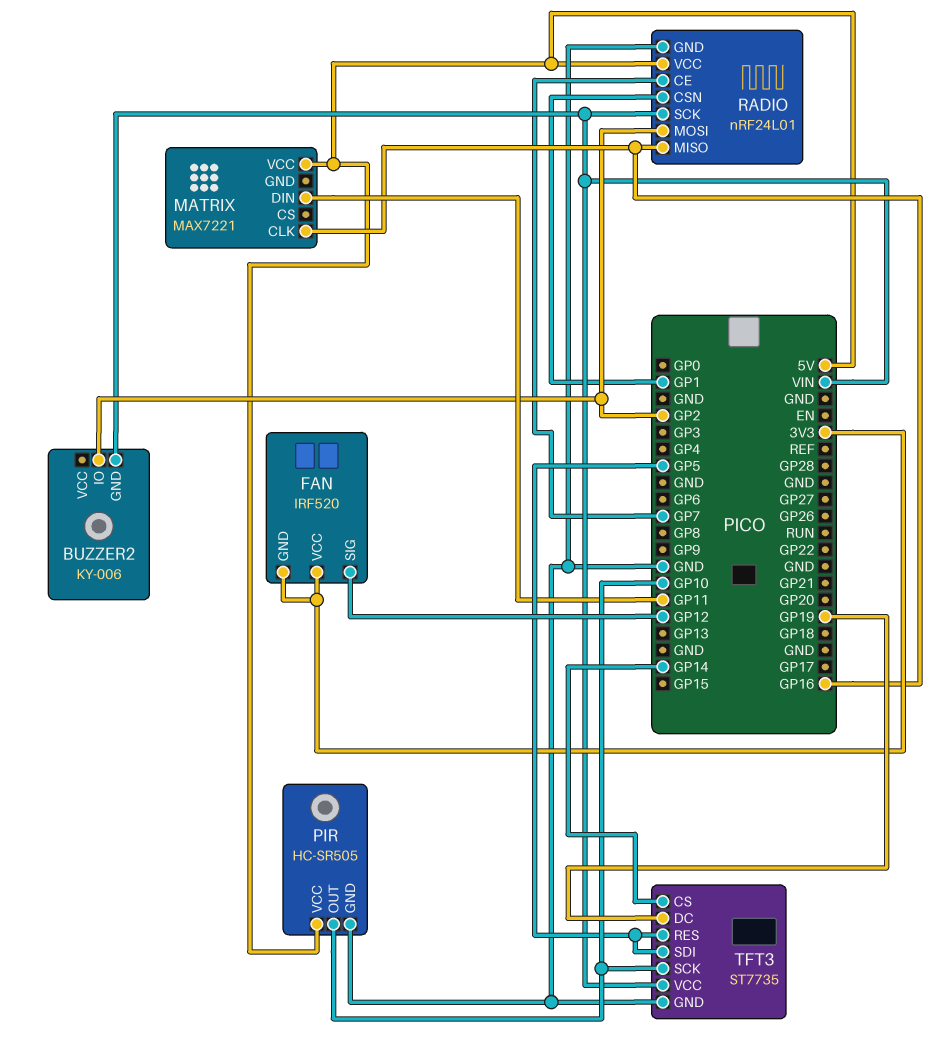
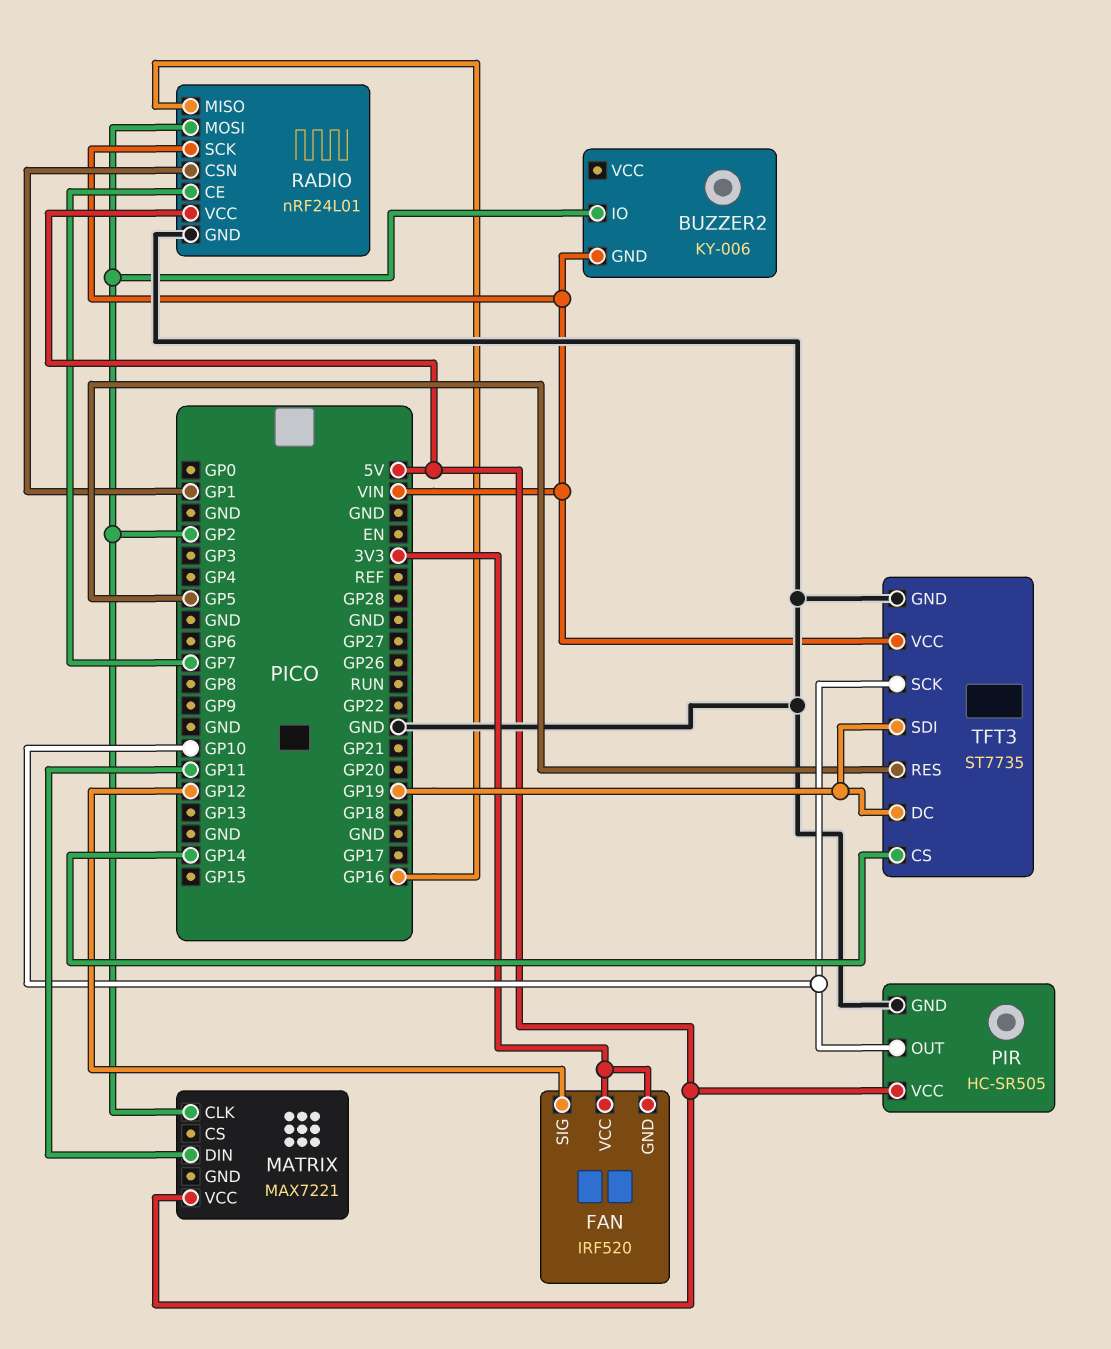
MATRIX pin CLK: GP16 -> GP2
TFT3 pin SDI: GP5 -> GP19

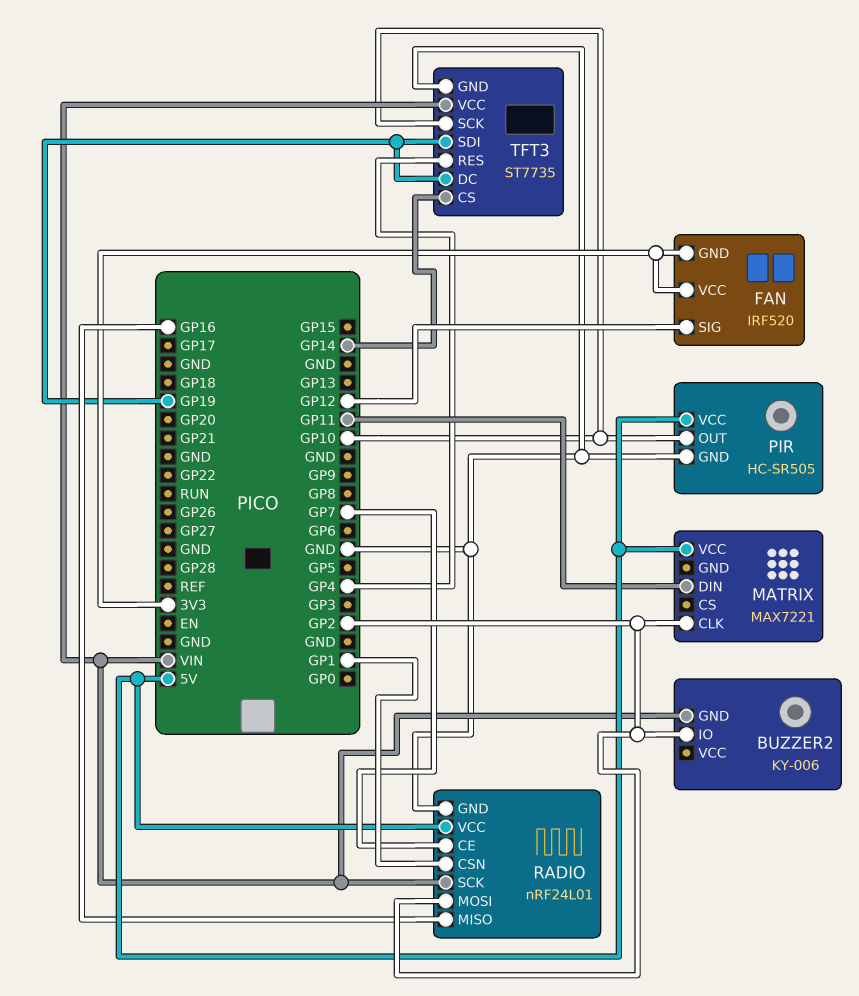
TFT3 pin RES: GP5 -> GP4

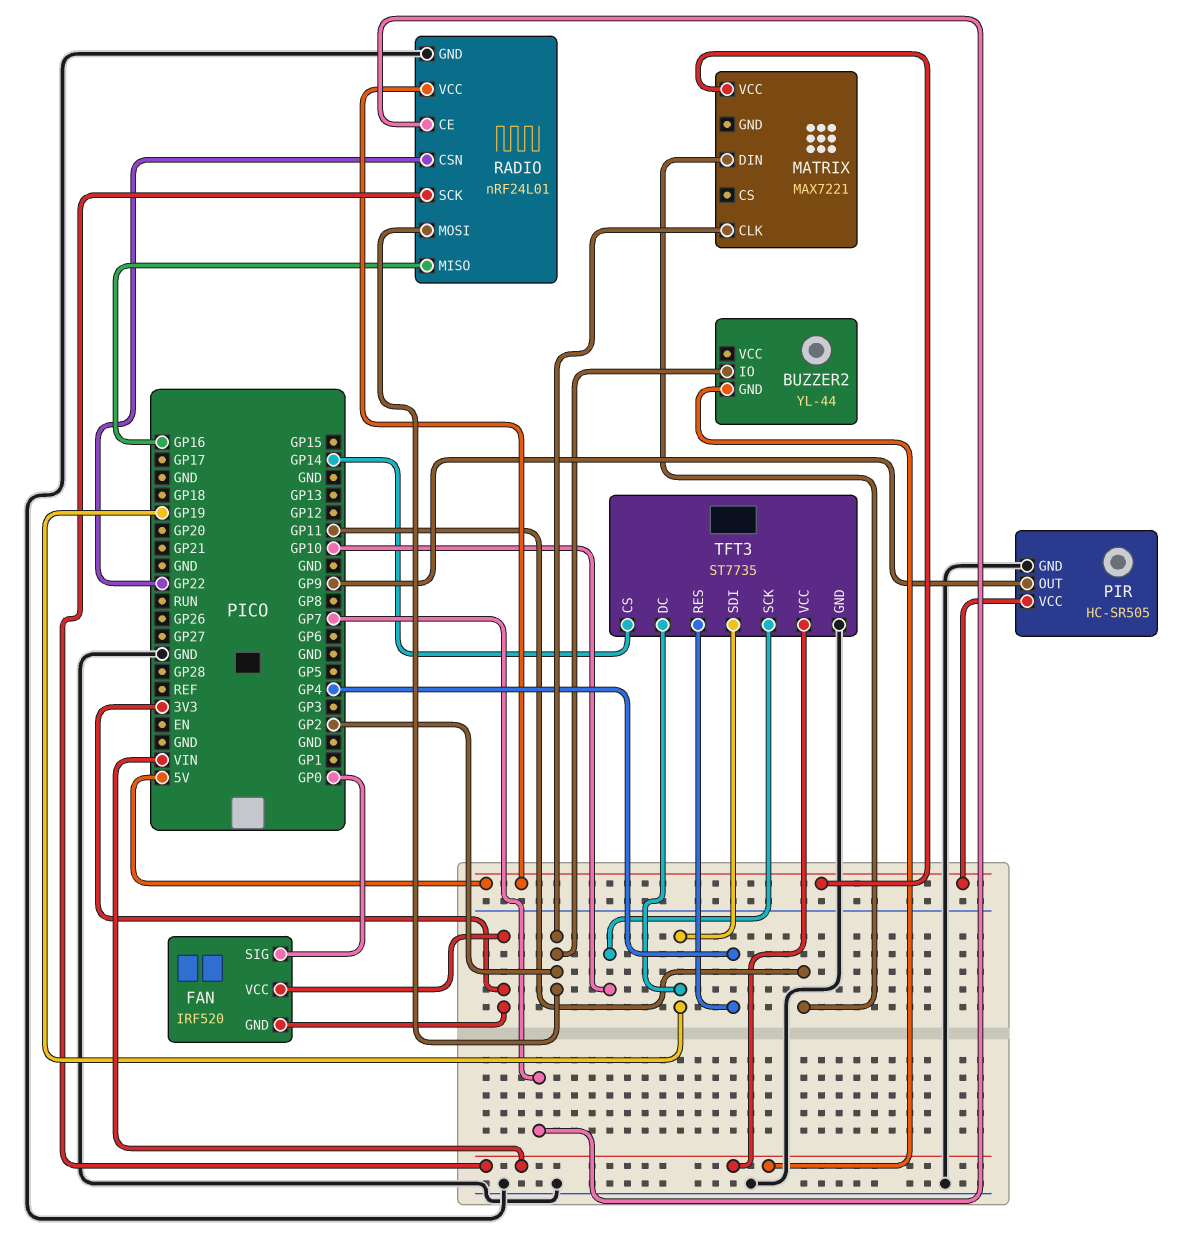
BUZZER2: KY-006 -> YL-44
FAN pin SIG: GP12 -> GP0
PIR pin OUT: GP10 -> GP9
RADIO pin CSN: GP1 -> GP22

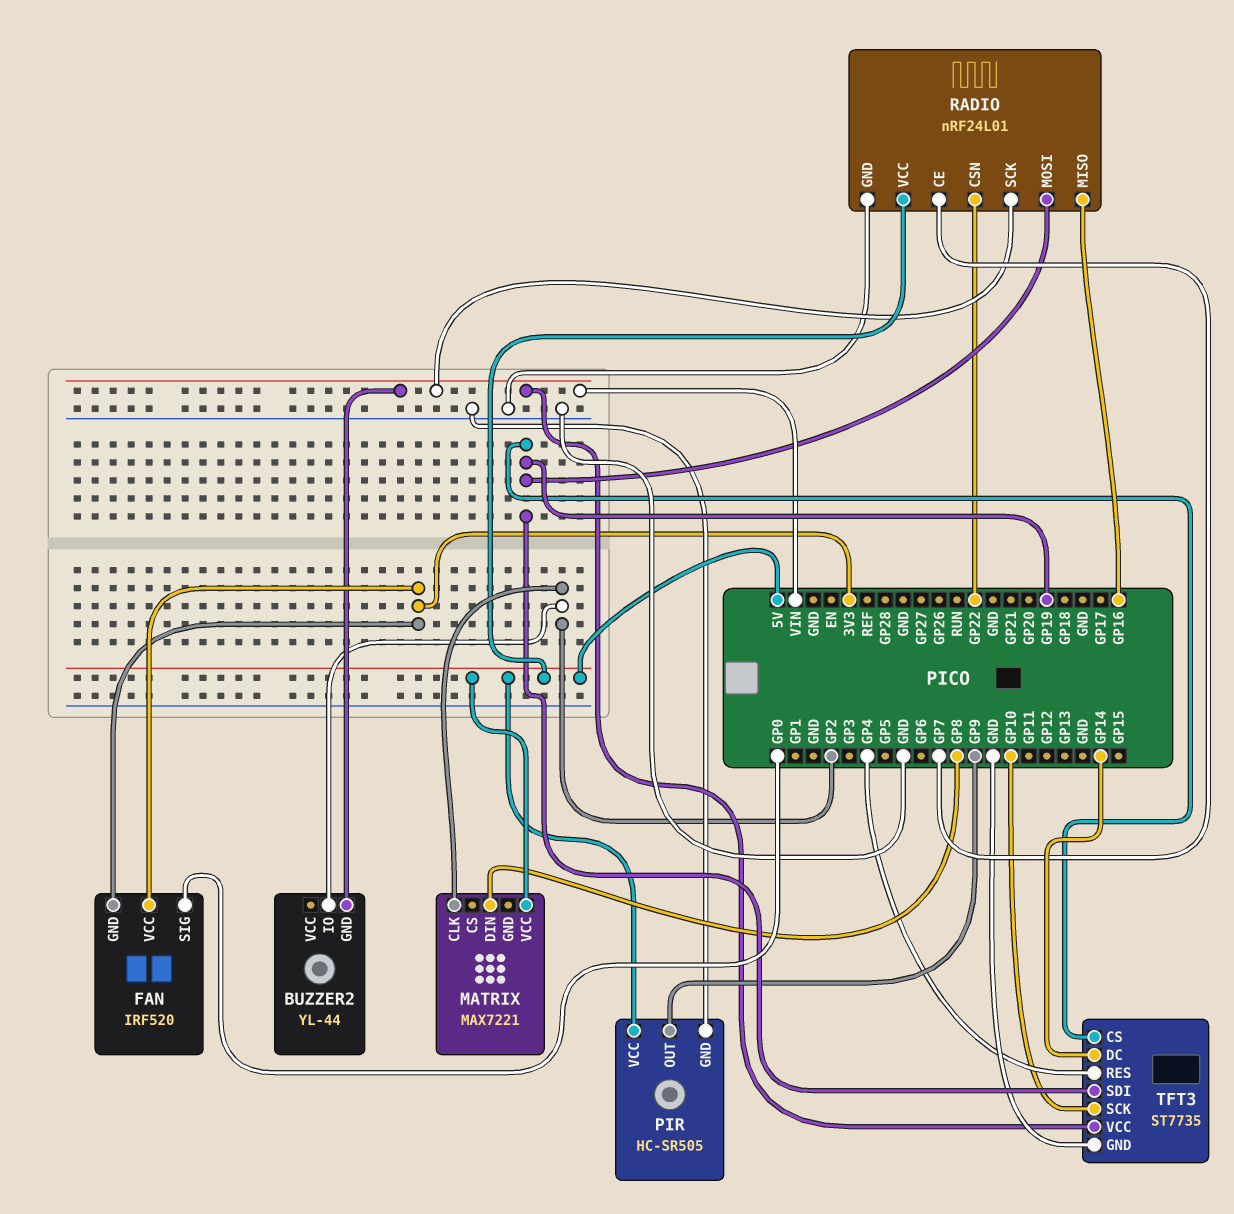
MATRIX pin DIN: GP11 -> GP8
RADIO pin MOSI: GP2 -> GP19
TFT3 pin CS: GP14 -> GP19
TFT3 pin DC: GP19 -> GP14

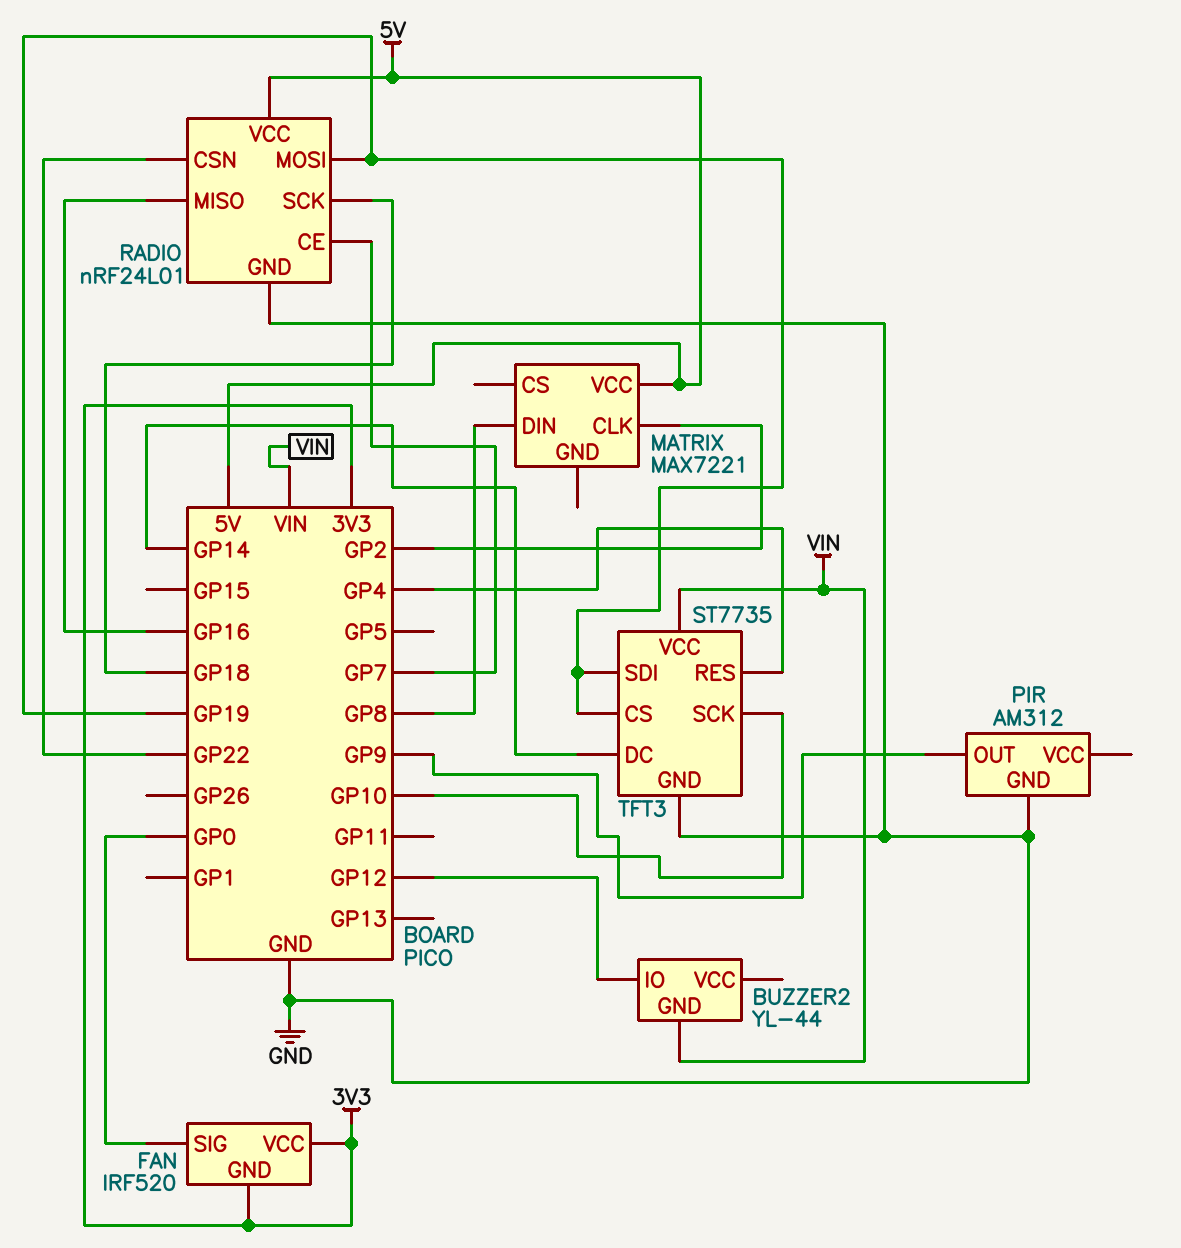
BUZZER2 pin IO: GP2 -> GP12
PIR: HC-SR505 -> AM312
PIR pin VCC: 5V -> none
RADIO pin SCK: VIN -> GP18

